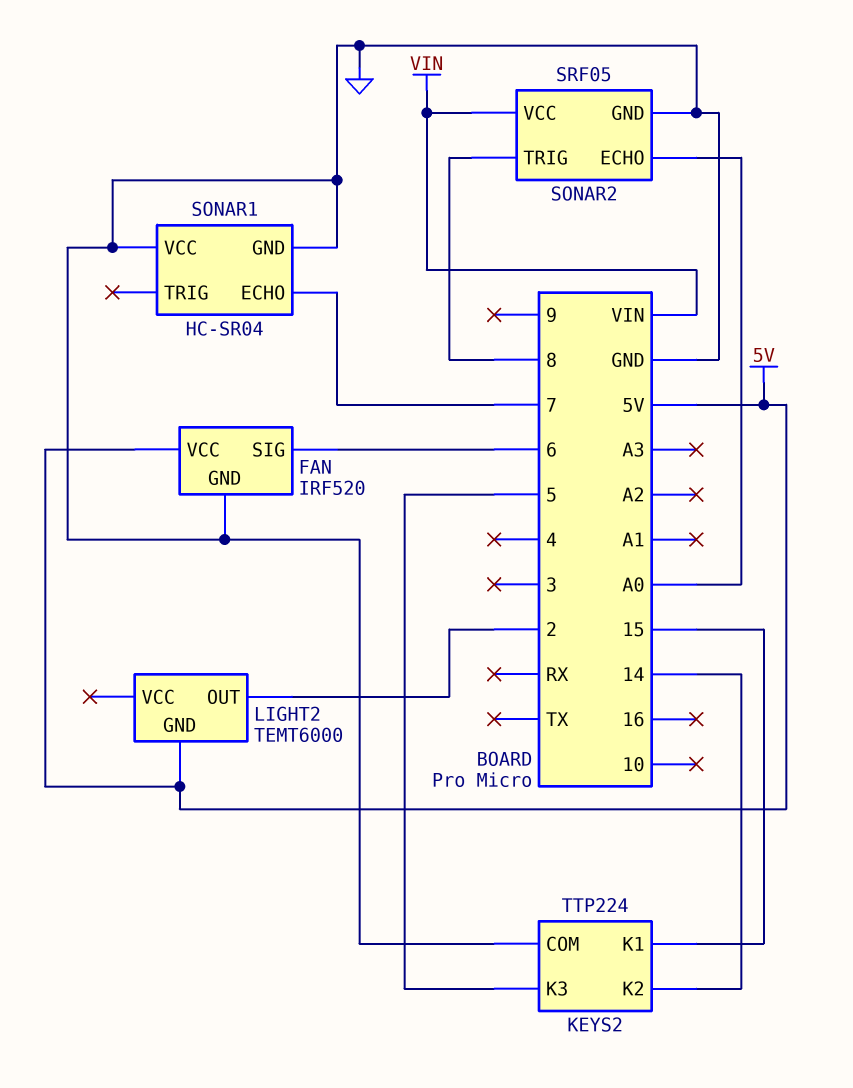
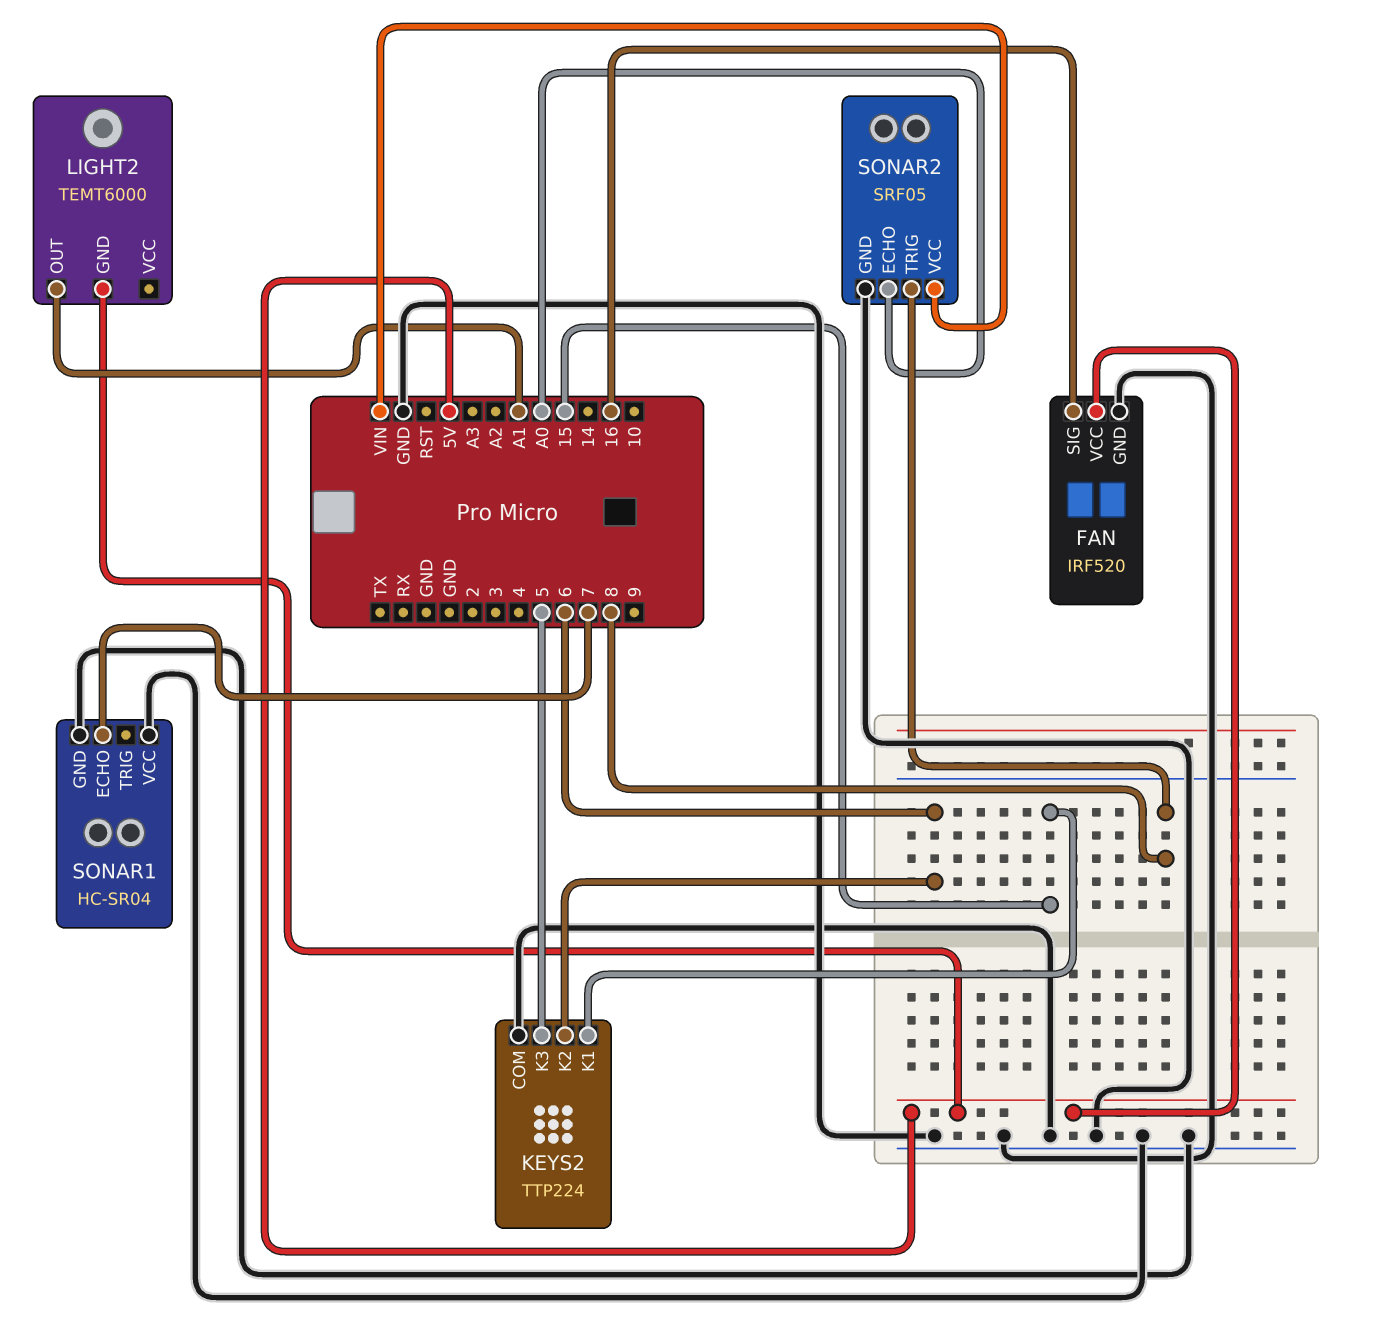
FAN pin SIG: 6 -> 16
KEYS2 pin K2: 14 -> 6
LIGHT2 pin OUT: 2 -> A1

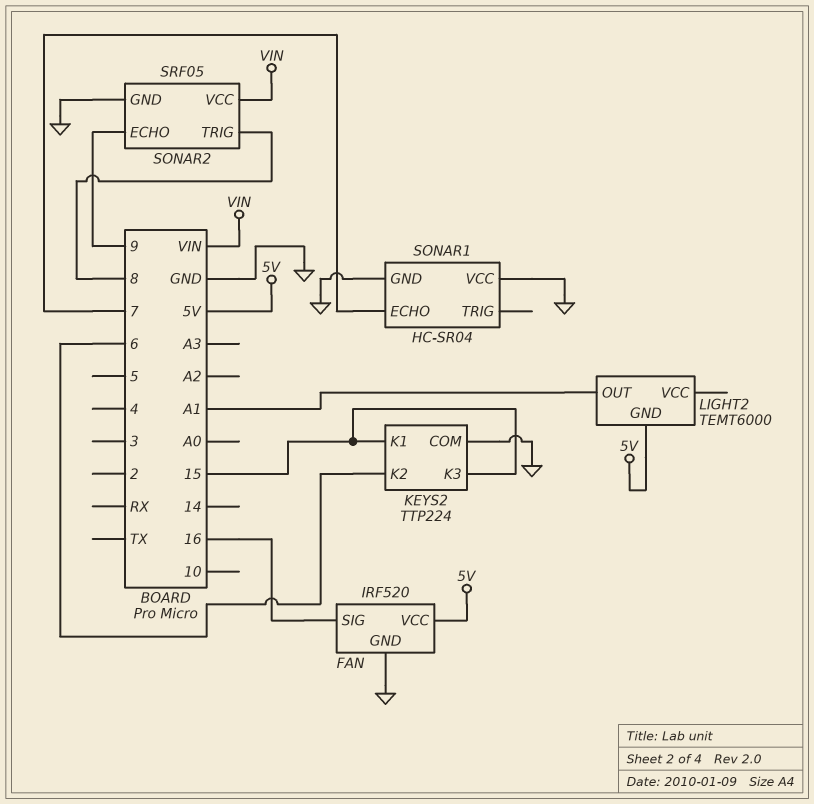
KEYS2 pin K3: 5 -> 15
SONAR2 pin ECHO: A0 -> 9

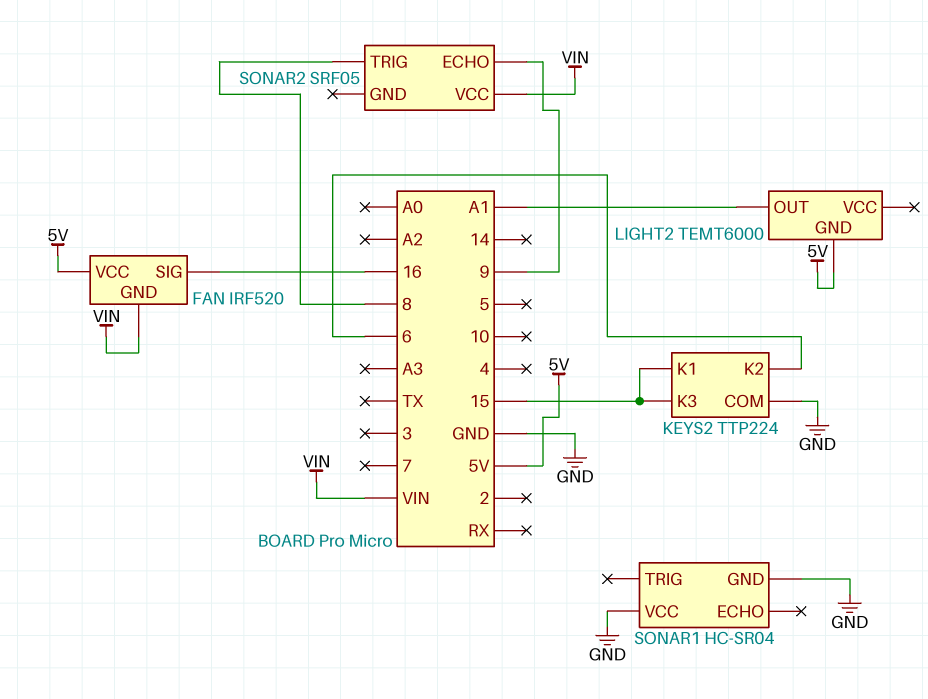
FAN pin GND: GND -> VIN
SONAR1 pin ECHO: 7 -> none
SONAR2 pin GND: GND -> none

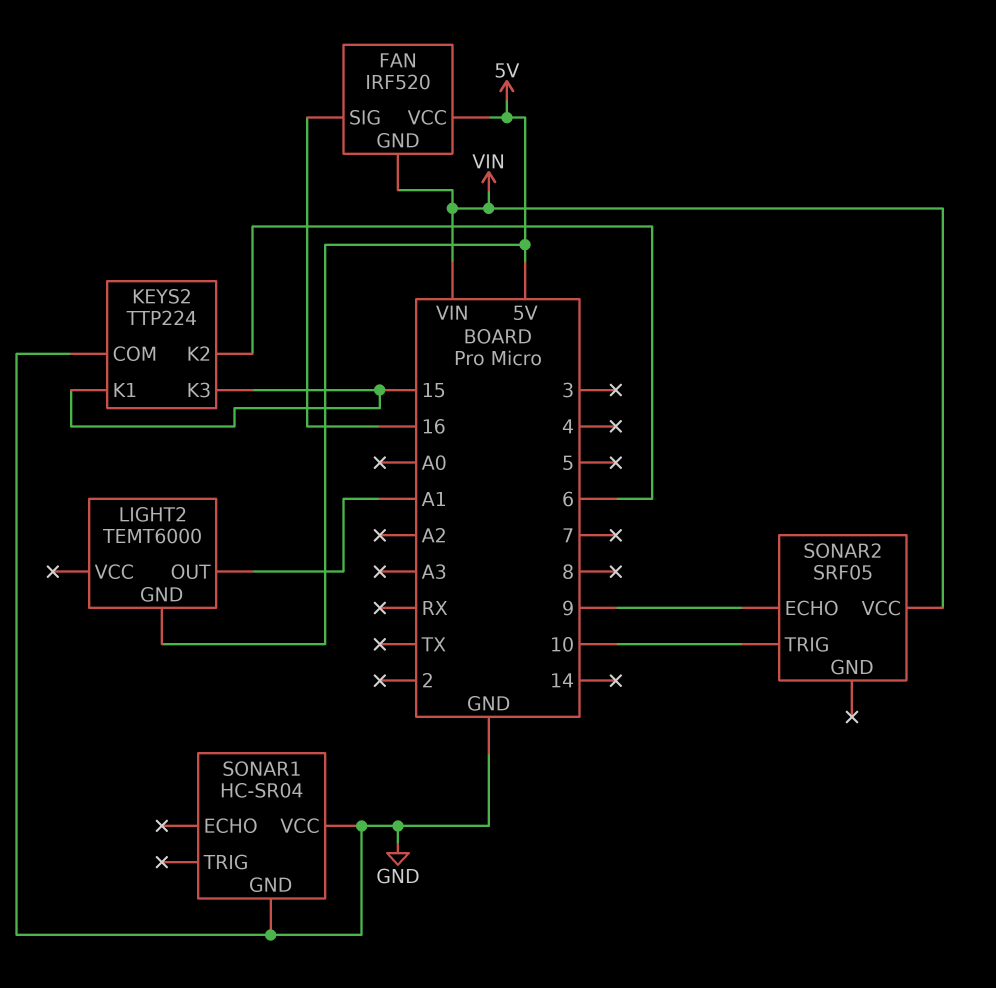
SONAR2 pin TRIG: 8 -> 10

